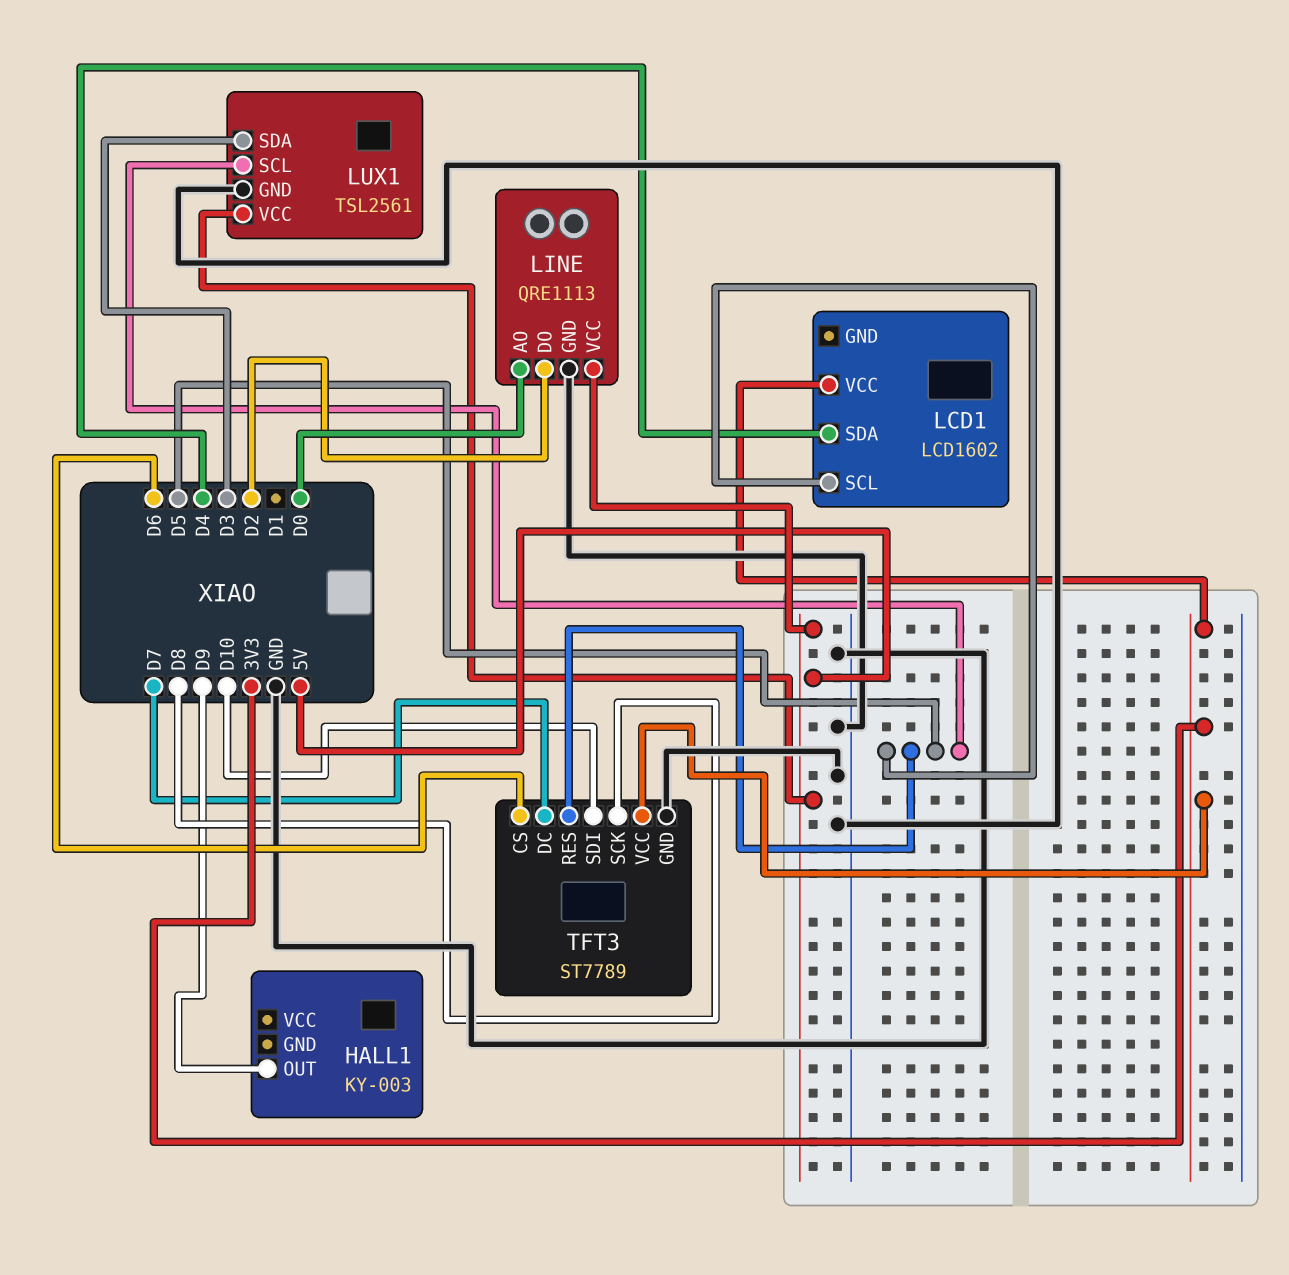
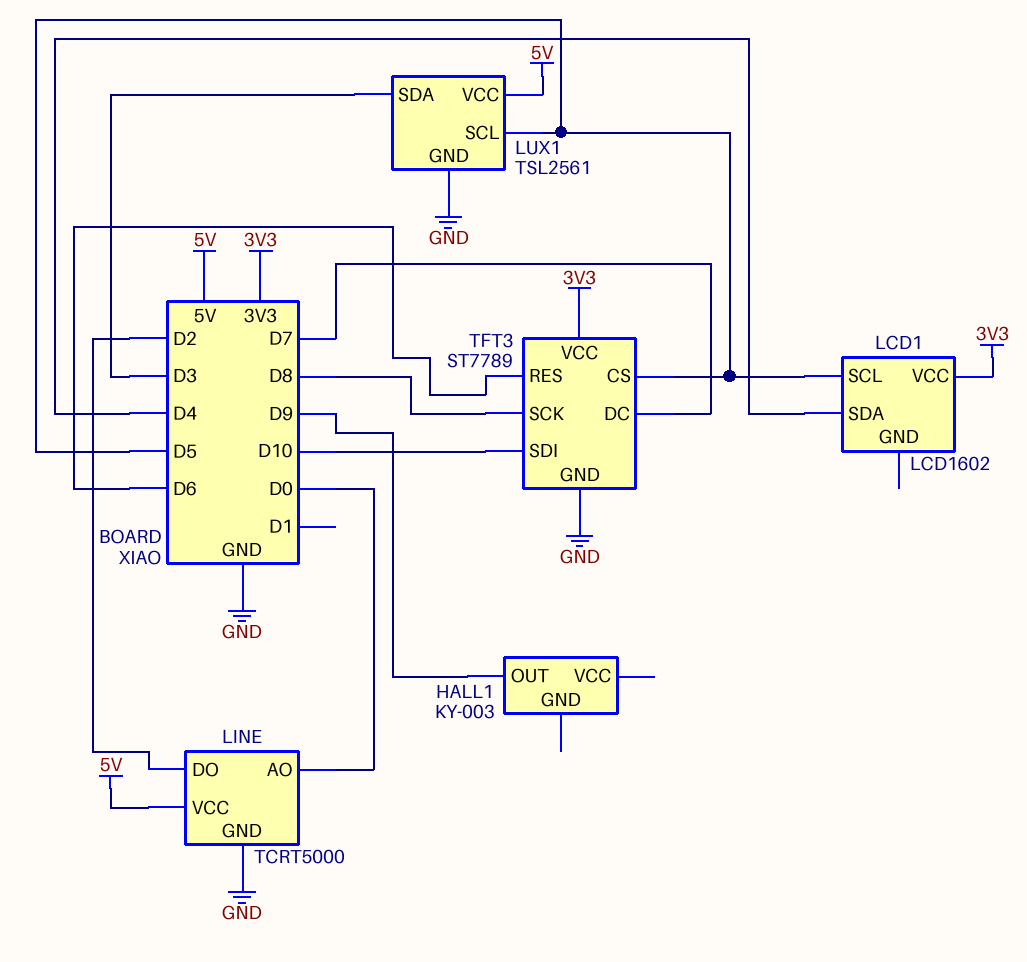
LINE: QRE1113 -> TCRT5000
TFT3 pin CS: D6 -> D5
TFT3 pin RES: D5 -> D6

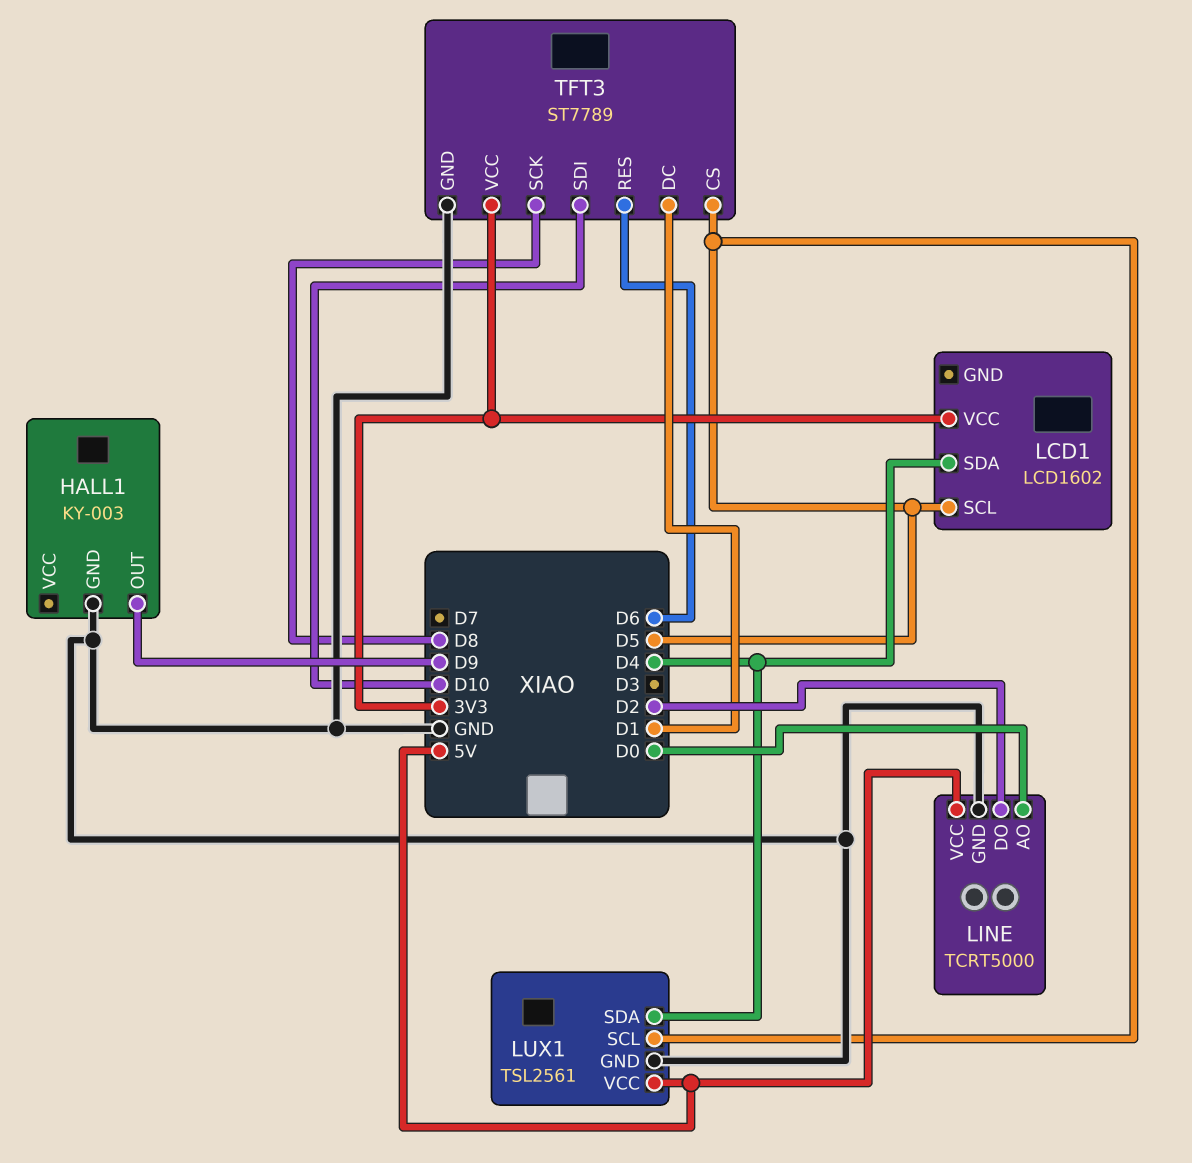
HALL1 pin GND: none -> GND
LUX1 pin SDA: D3 -> D4
TFT3 pin DC: D7 -> D1

